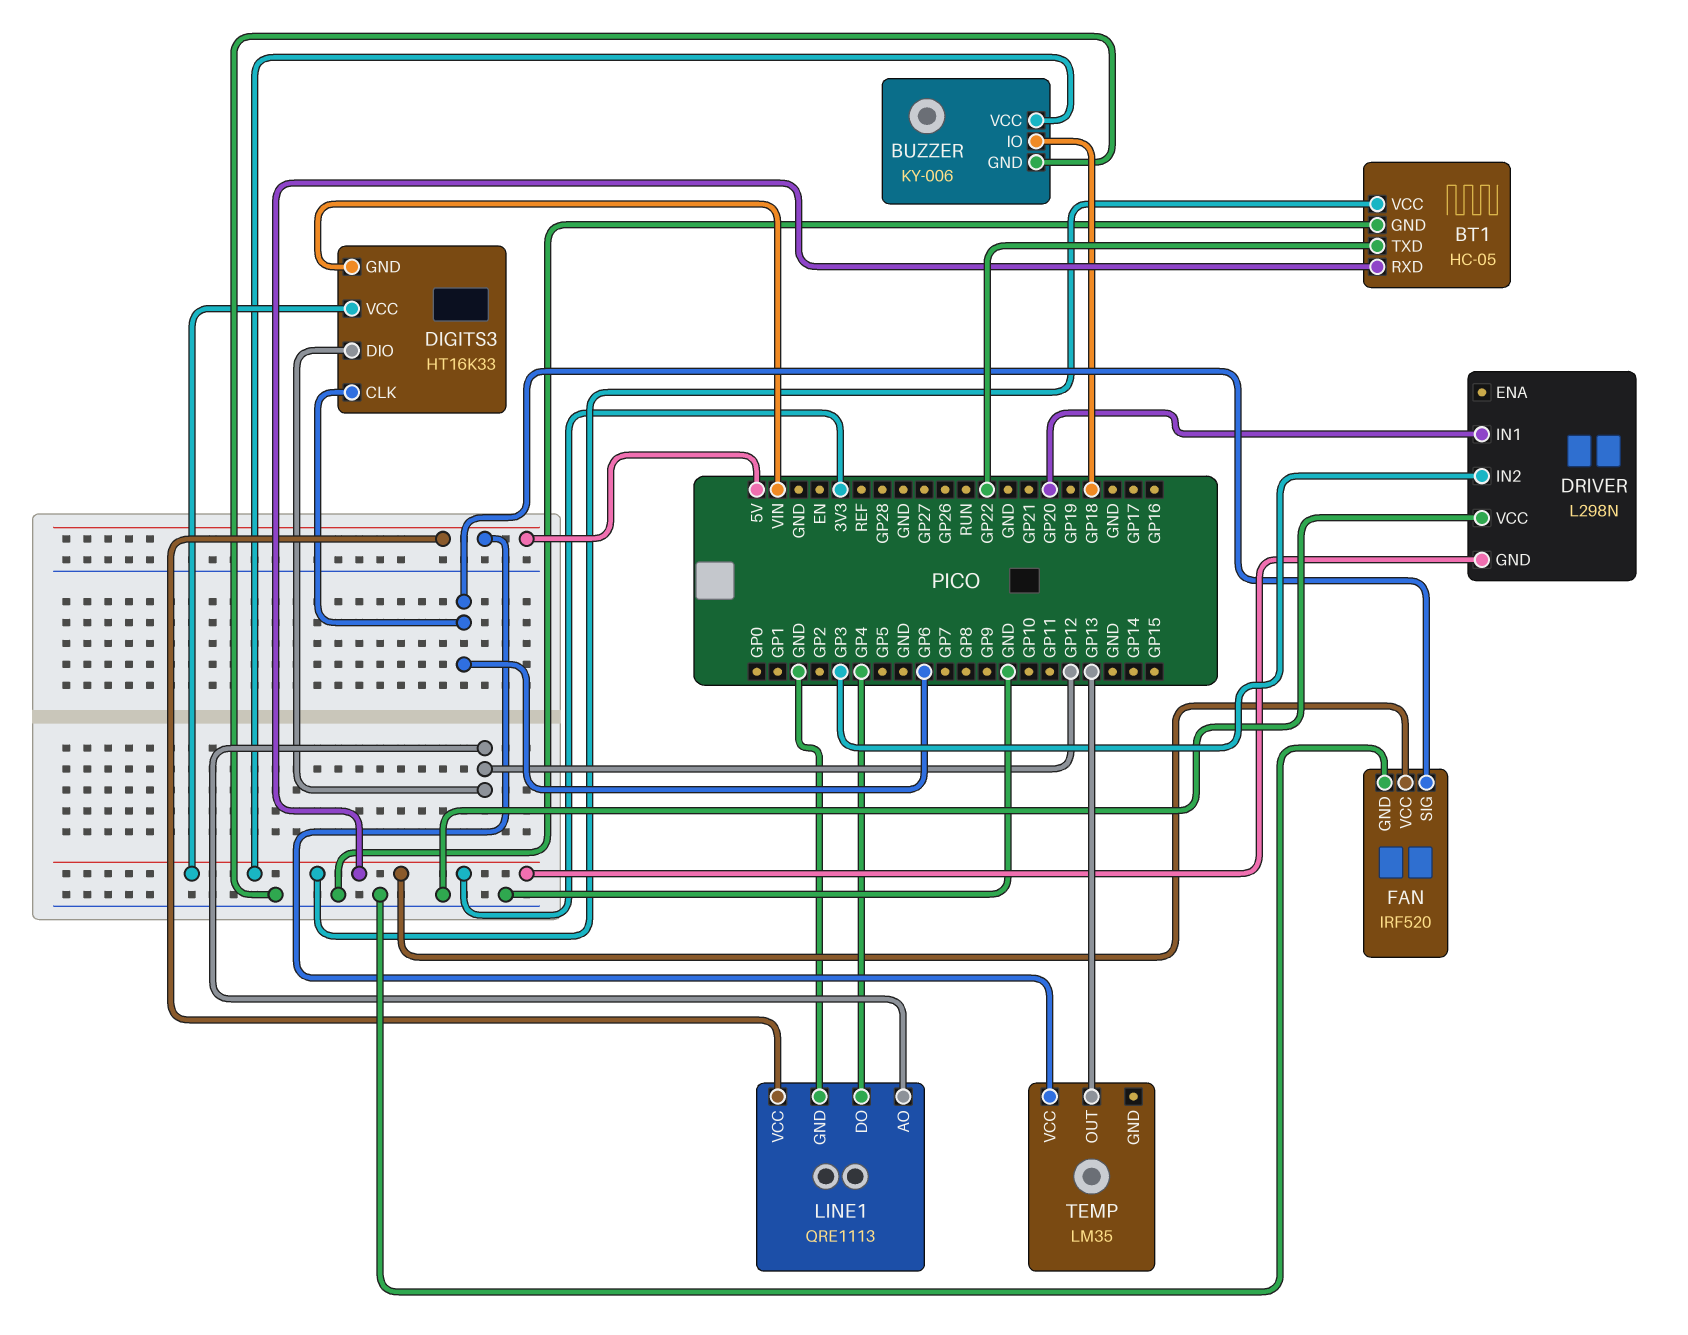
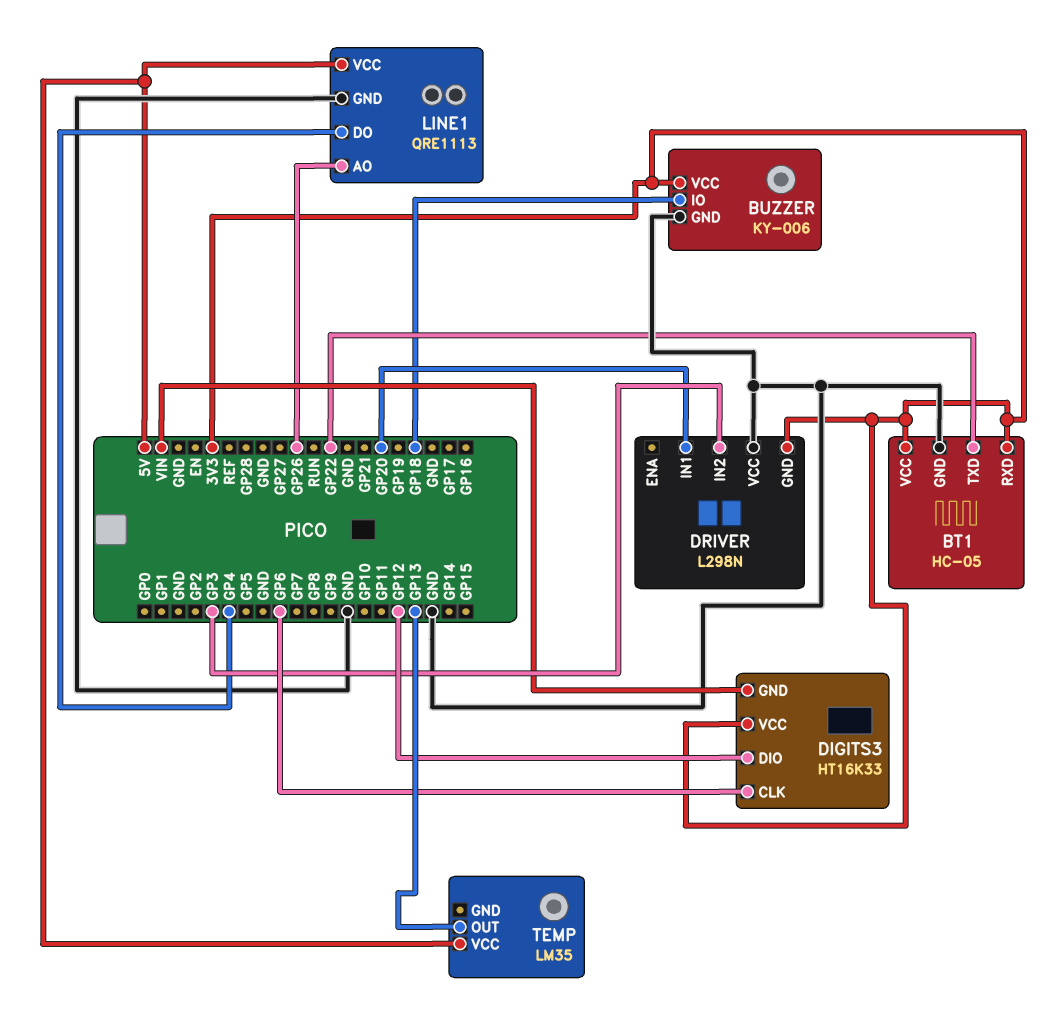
FAN: IRF520 -> none
FAN pin GND: GND -> none
FAN pin SIG: GP6 -> none
FAN pin VCC: 3V3 -> none
LINE1 pin AO: GP12 -> GP26

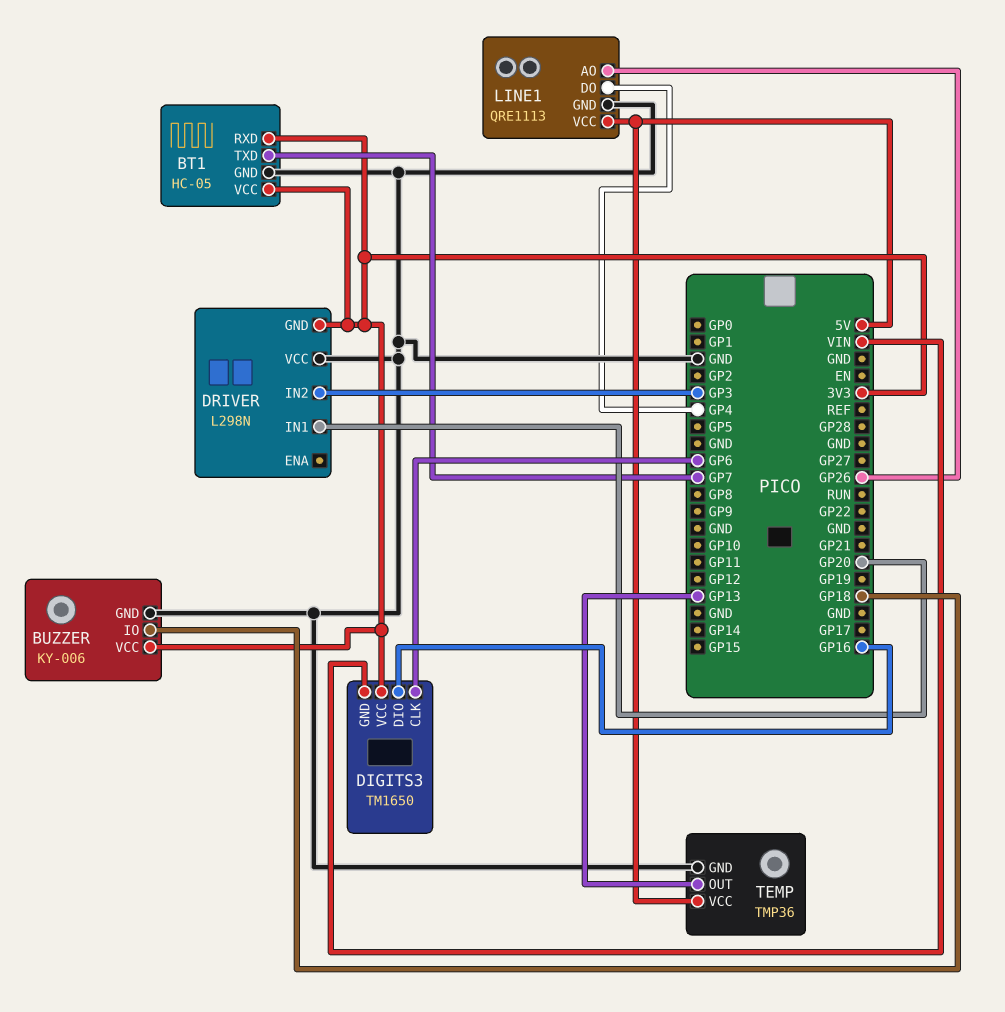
BT1 pin TXD: GP22 -> GP7
DIGITS3: HT16K33 -> TM1650
DIGITS3 pin DIO: GP12 -> GP16
TEMP: LM35 -> TMP36
TEMP pin GND: none -> GND

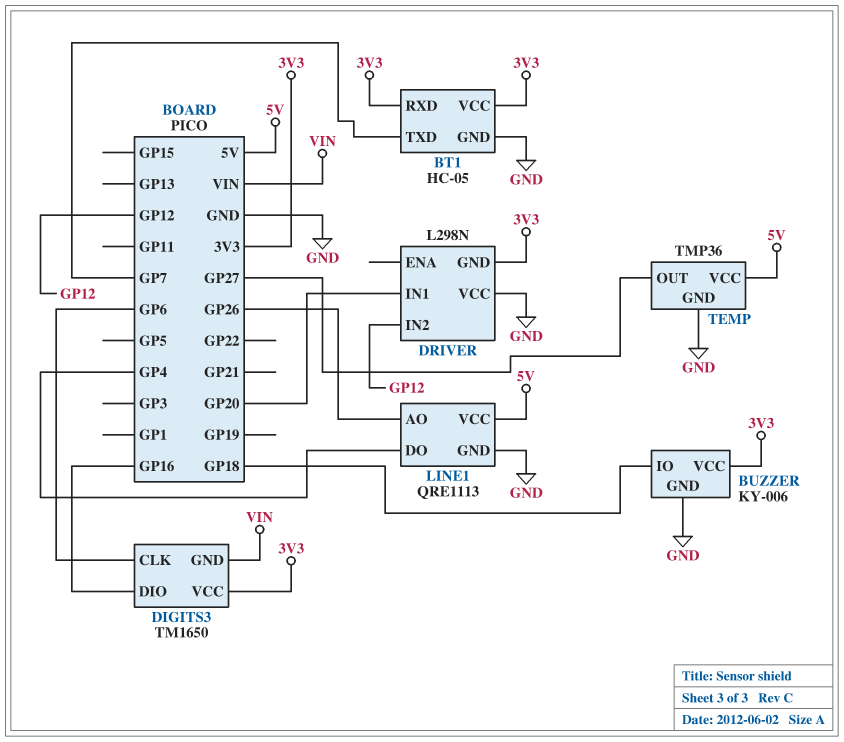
DRIVER pin IN2: GP3 -> GP12
TEMP pin OUT: GP13 -> GP27

